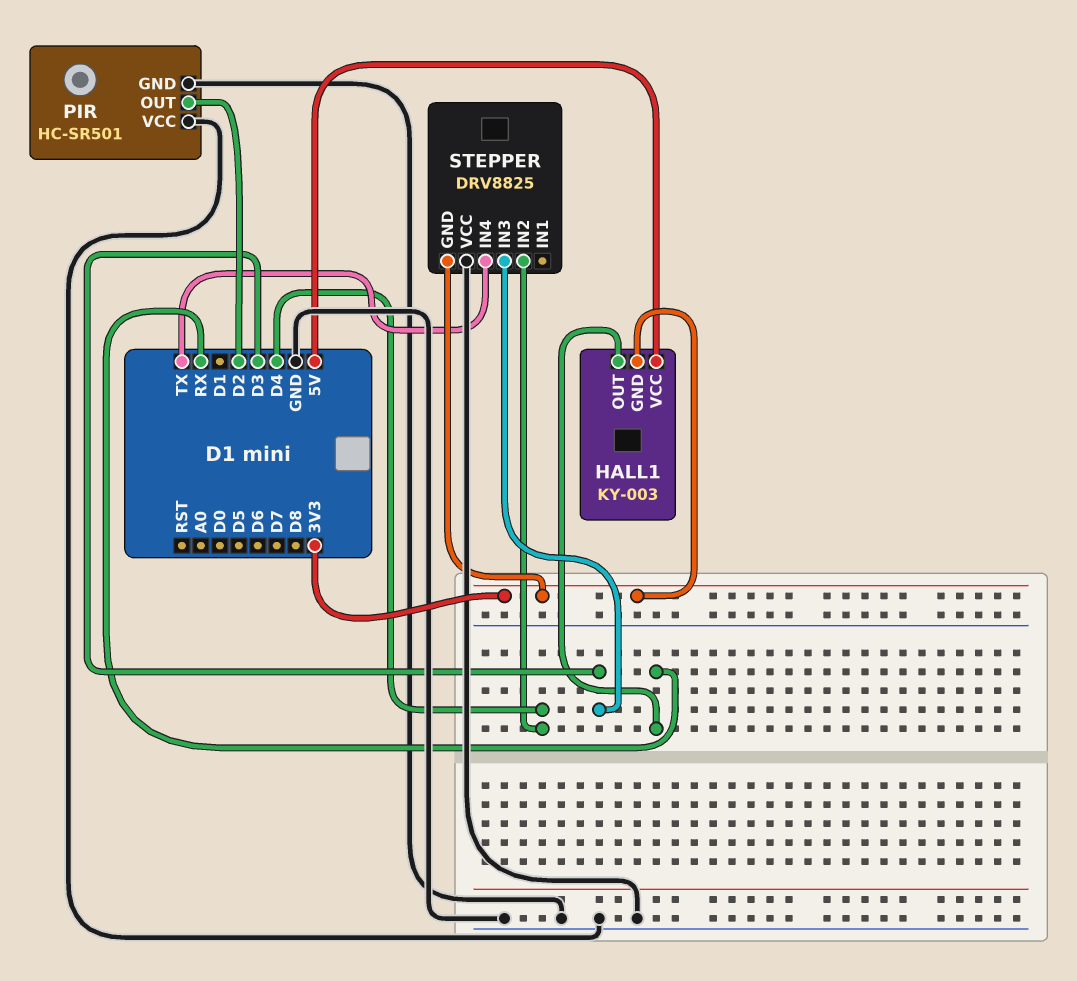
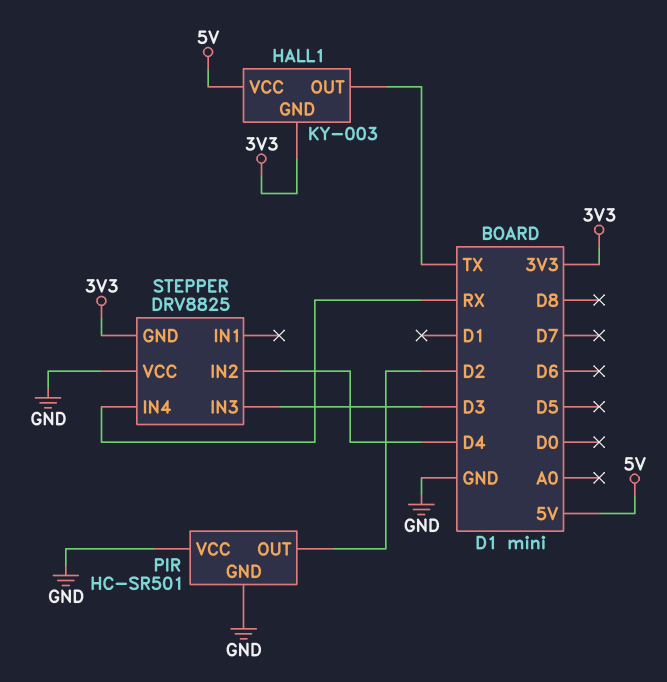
HALL1 pin OUT: RX -> TX
STEPPER pin IN4: TX -> RX

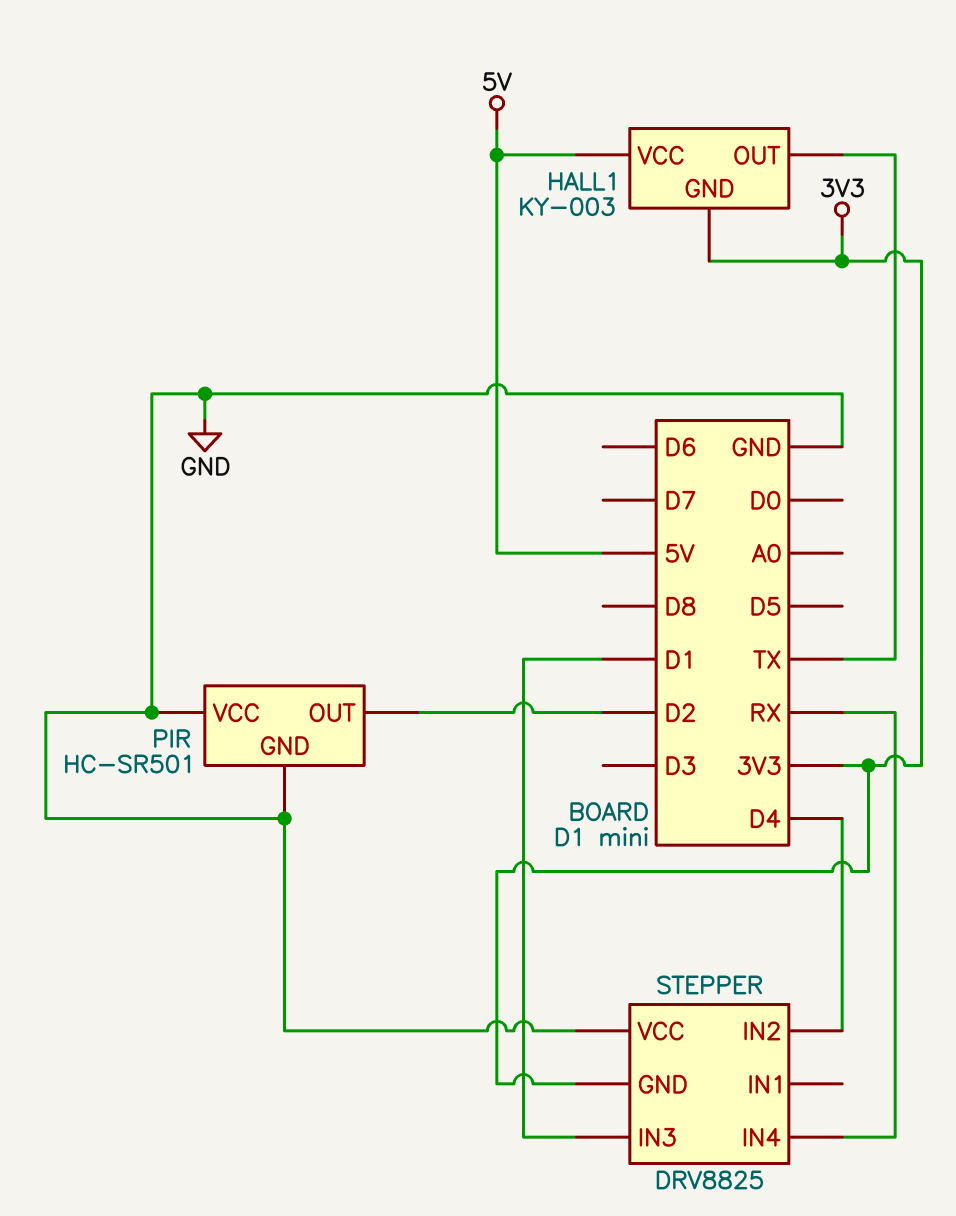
STEPPER pin IN3: D3 -> D1

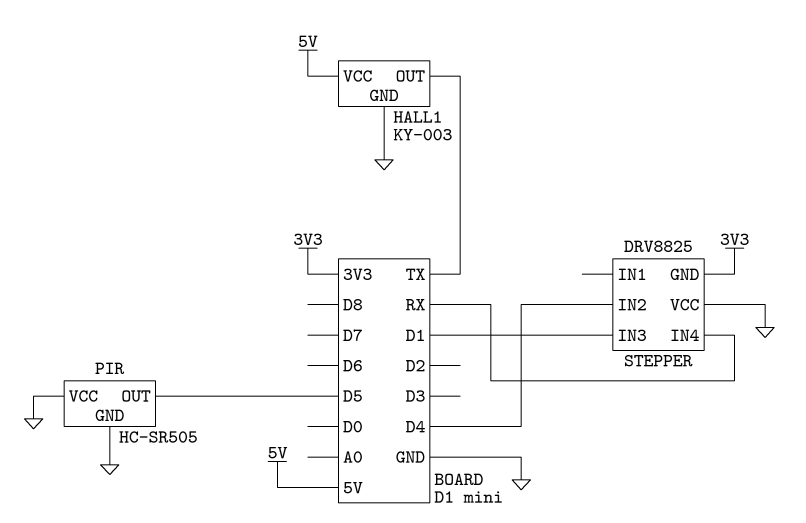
HALL1 pin GND: 3V3 -> GND
PIR: HC-SR501 -> HC-SR505
PIR pin OUT: D2 -> D5

